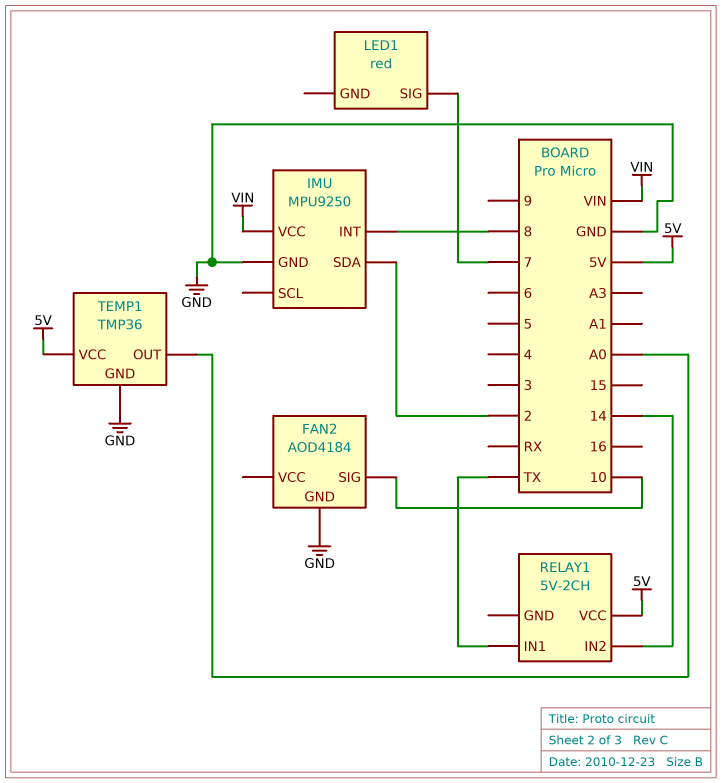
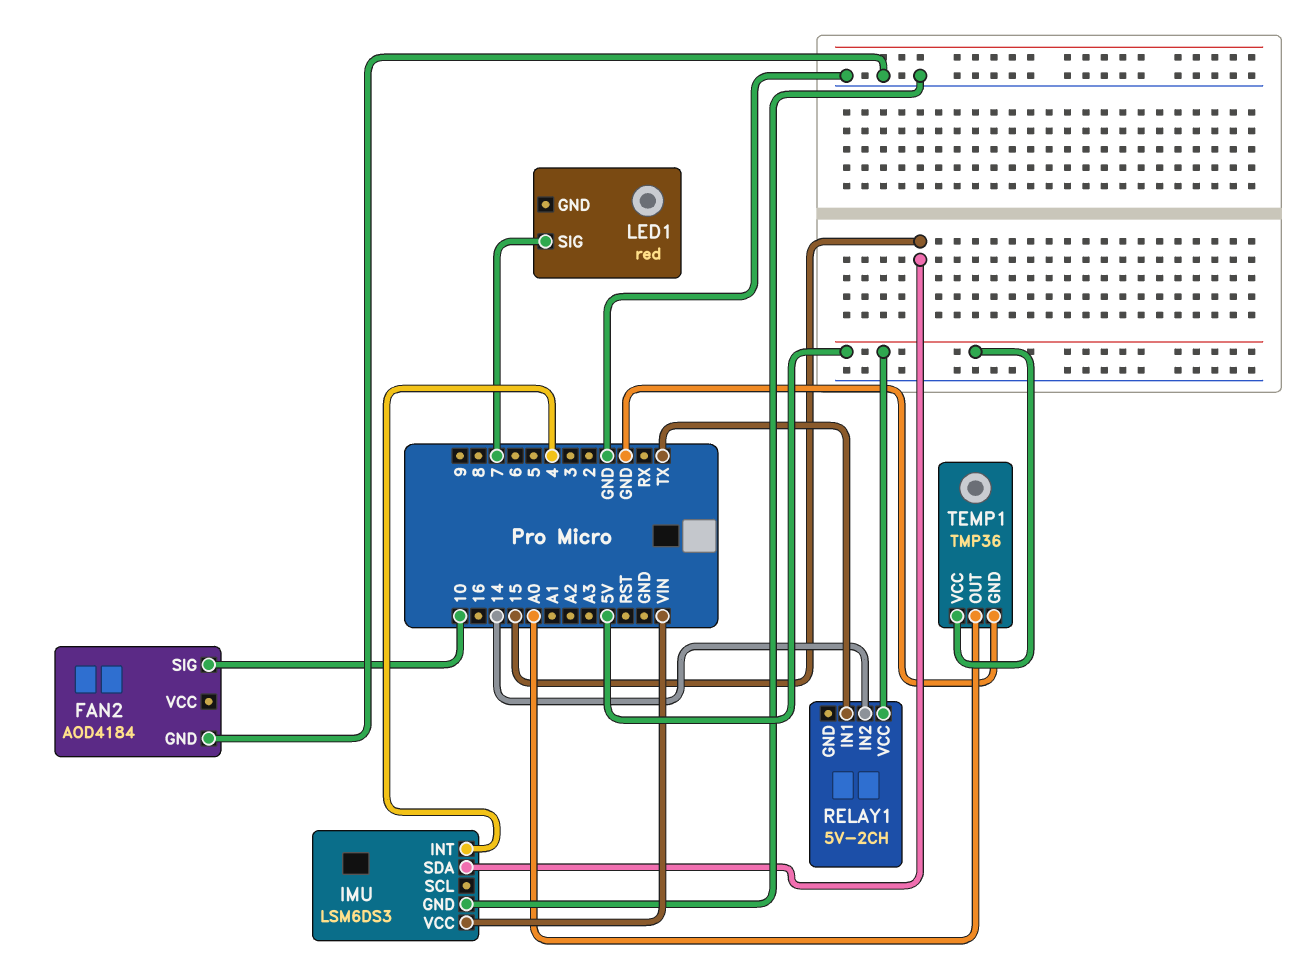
IMU: MPU9250 -> LSM6DS3
IMU pin INT: 8 -> 4
IMU pin SDA: 2 -> 15

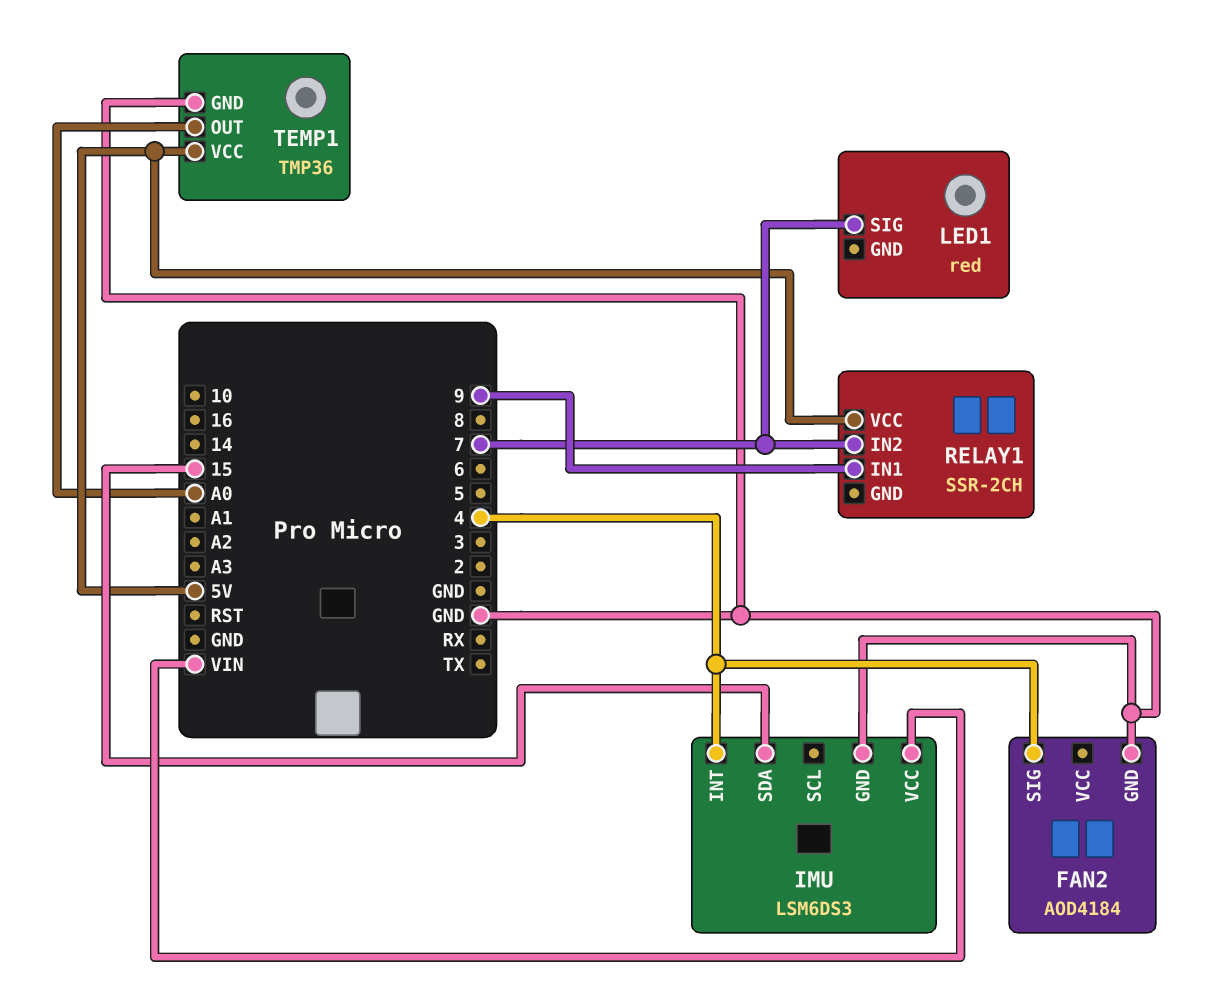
FAN2 pin SIG: 10 -> 4
RELAY1: 5V-2CH -> SSR-2CH
RELAY1 pin IN1: TX -> 9
RELAY1 pin IN2: 14 -> 7

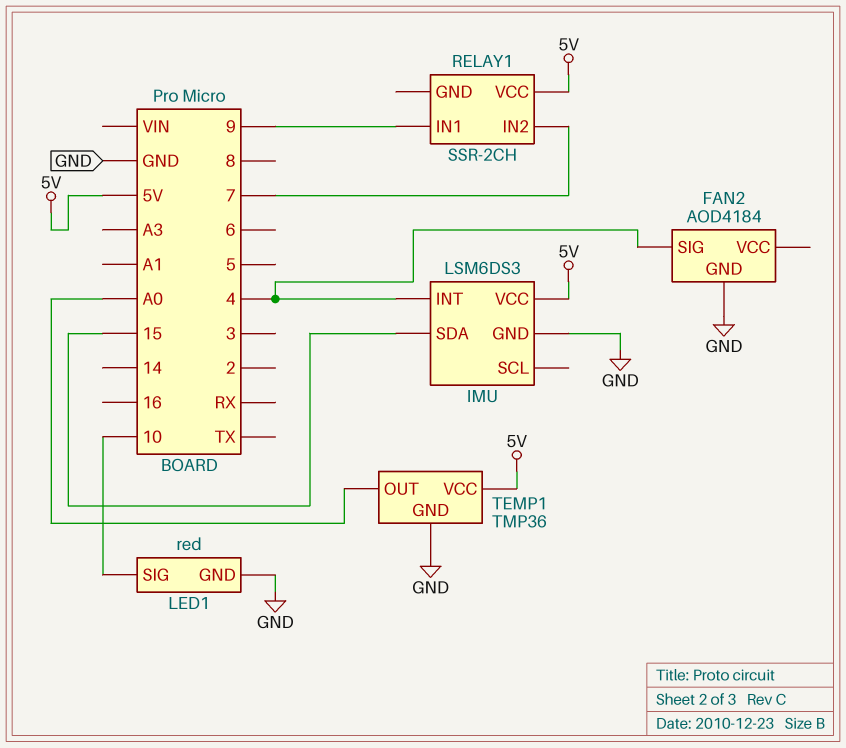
IMU pin VCC: VIN -> 5V
LED1 pin GND: none -> GND
LED1 pin SIG: 7 -> 10

